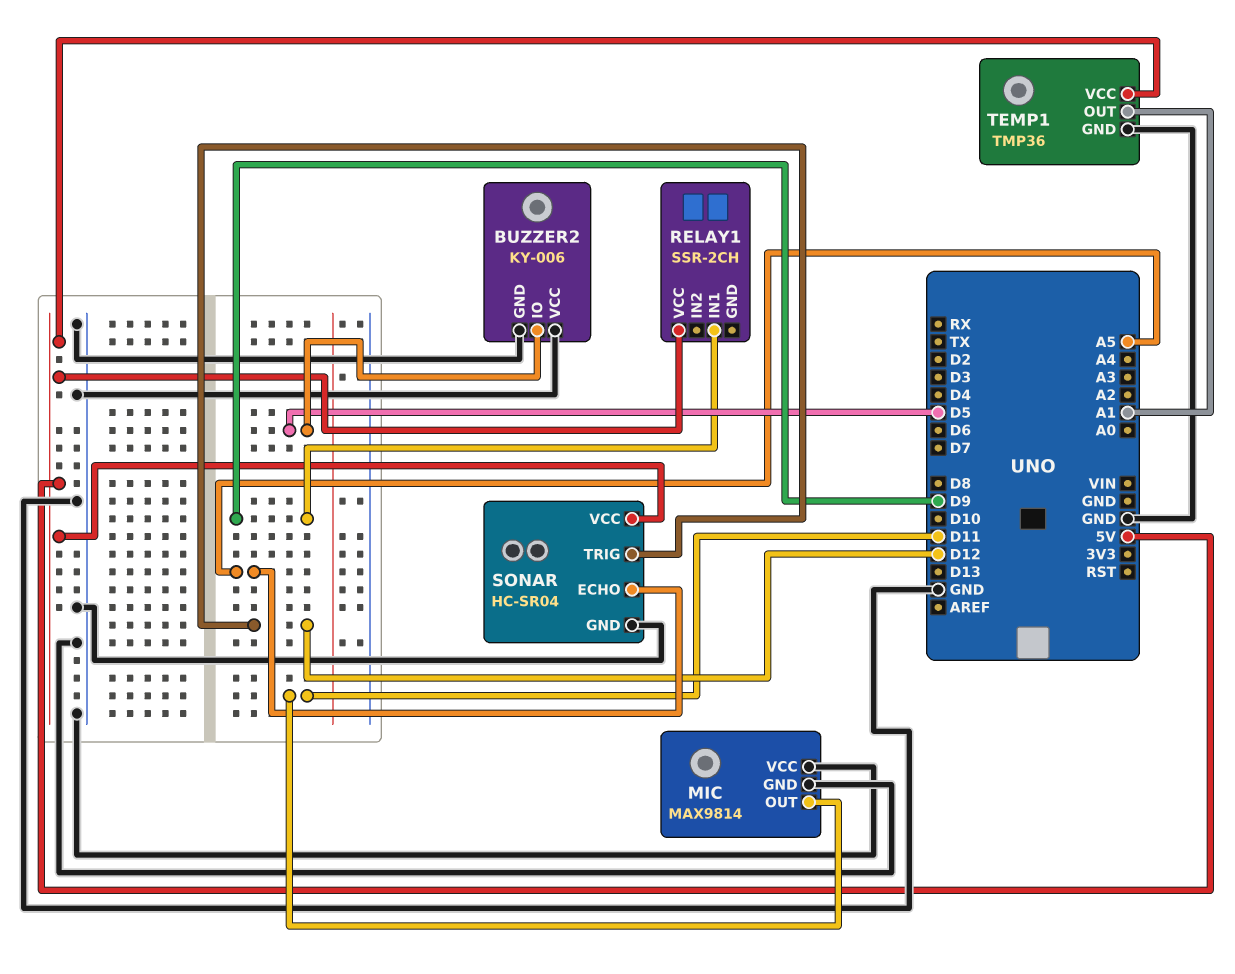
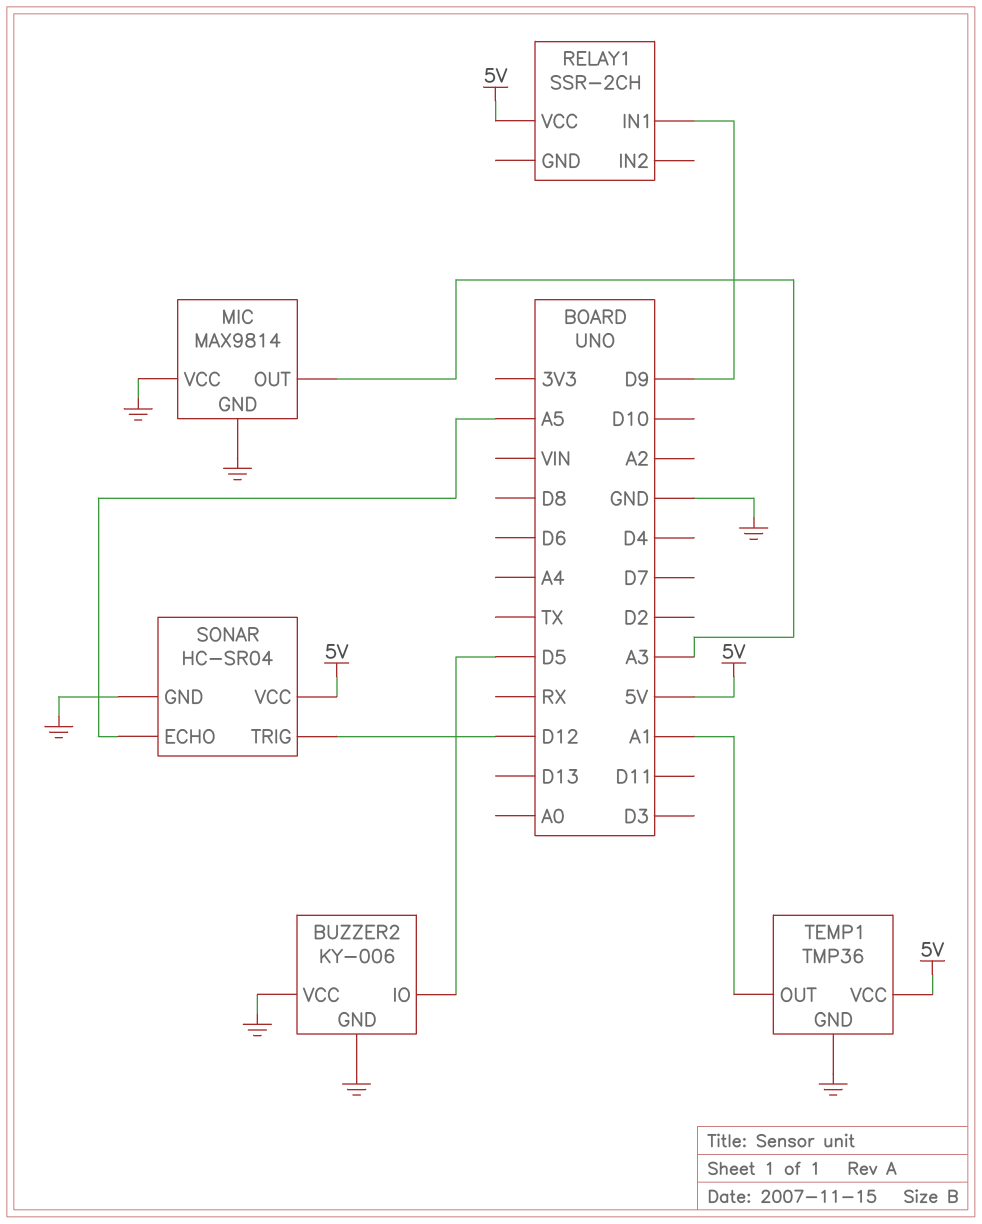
MIC pin OUT: D11 -> A3

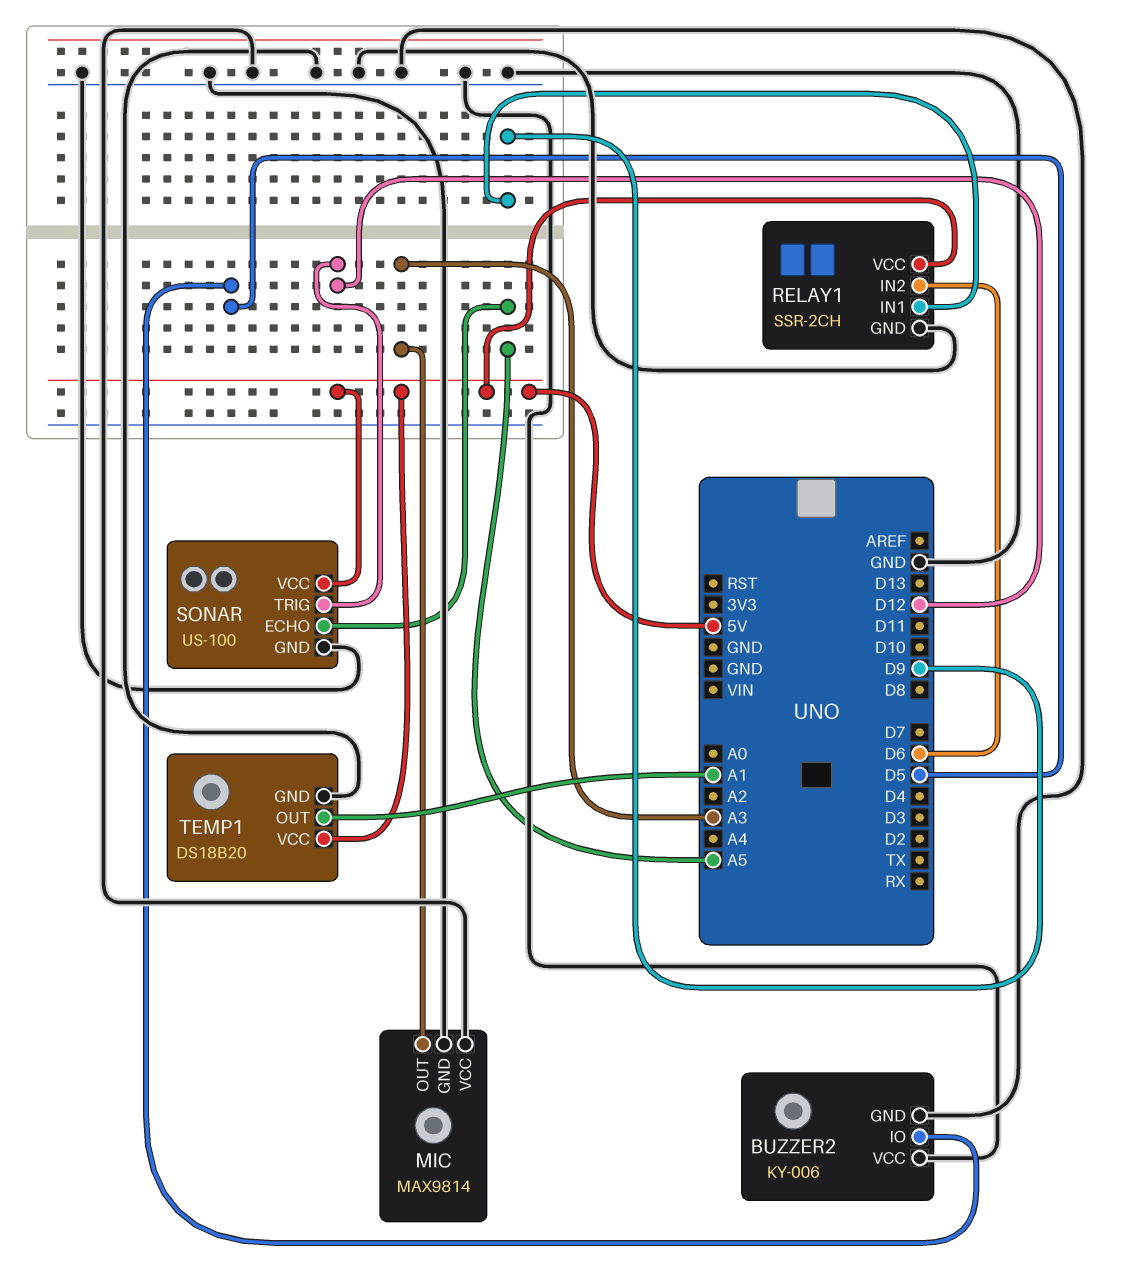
RELAY1 pin GND: none -> GND
RELAY1 pin IN2: none -> D6
SONAR: HC-SR04 -> US-100
TEMP1: TMP36 -> DS18B20

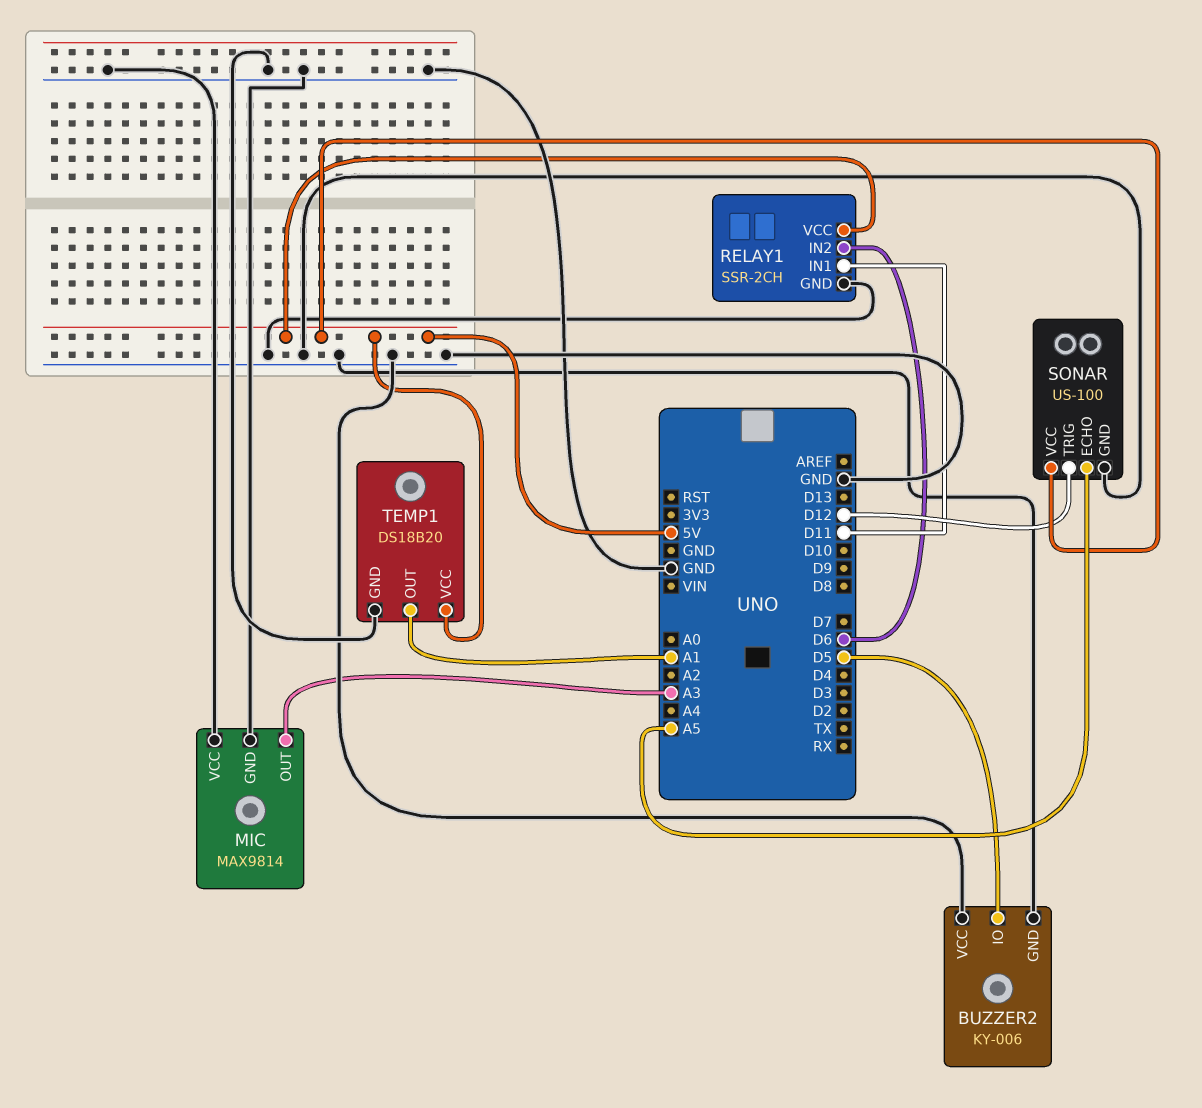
RELAY1 pin IN1: D9 -> D11

